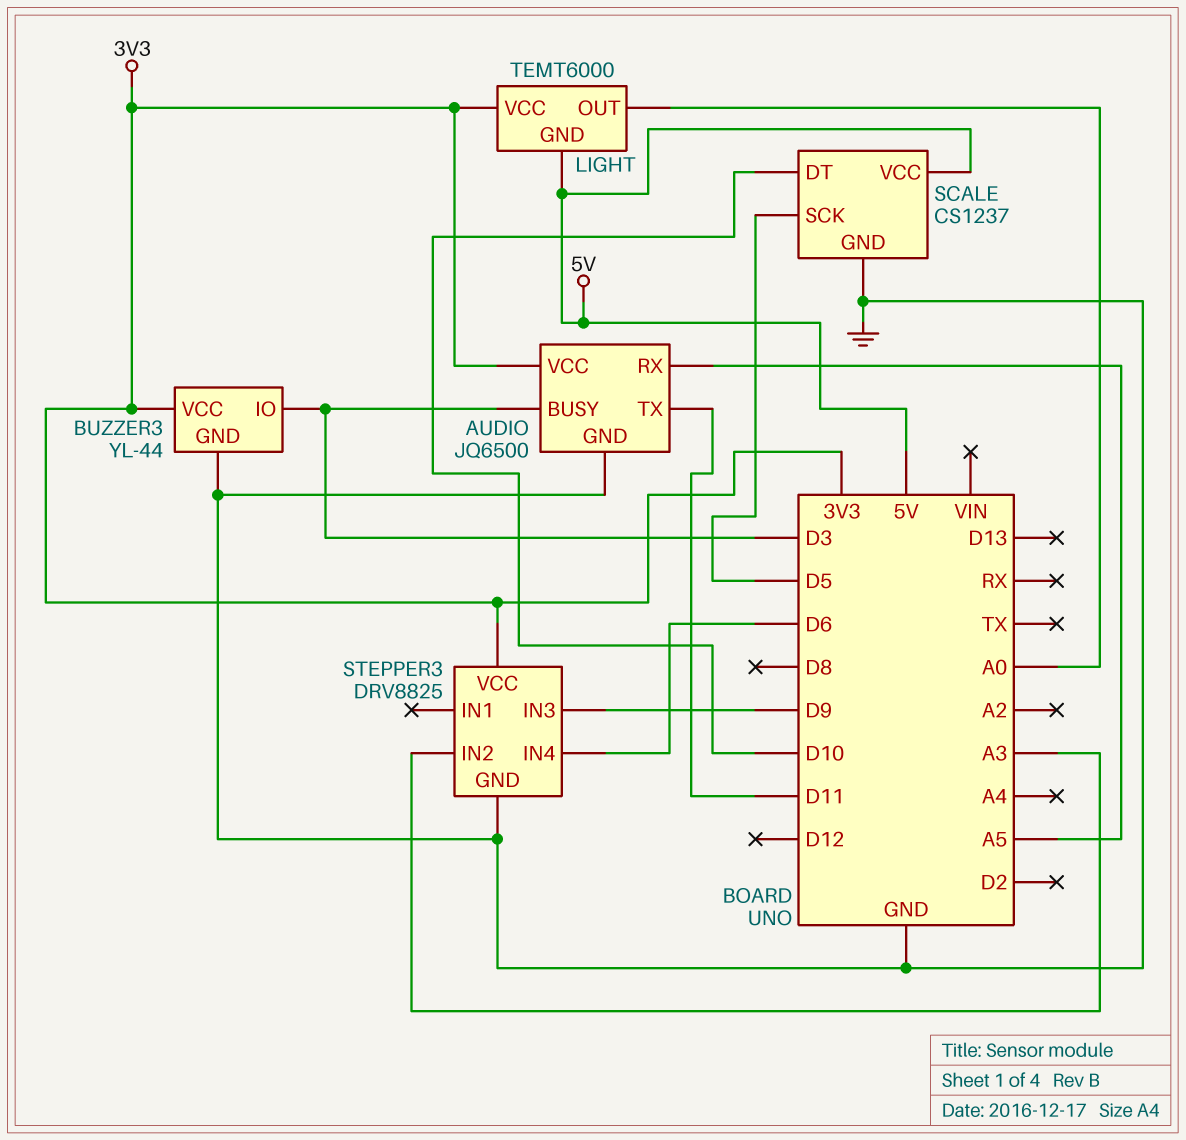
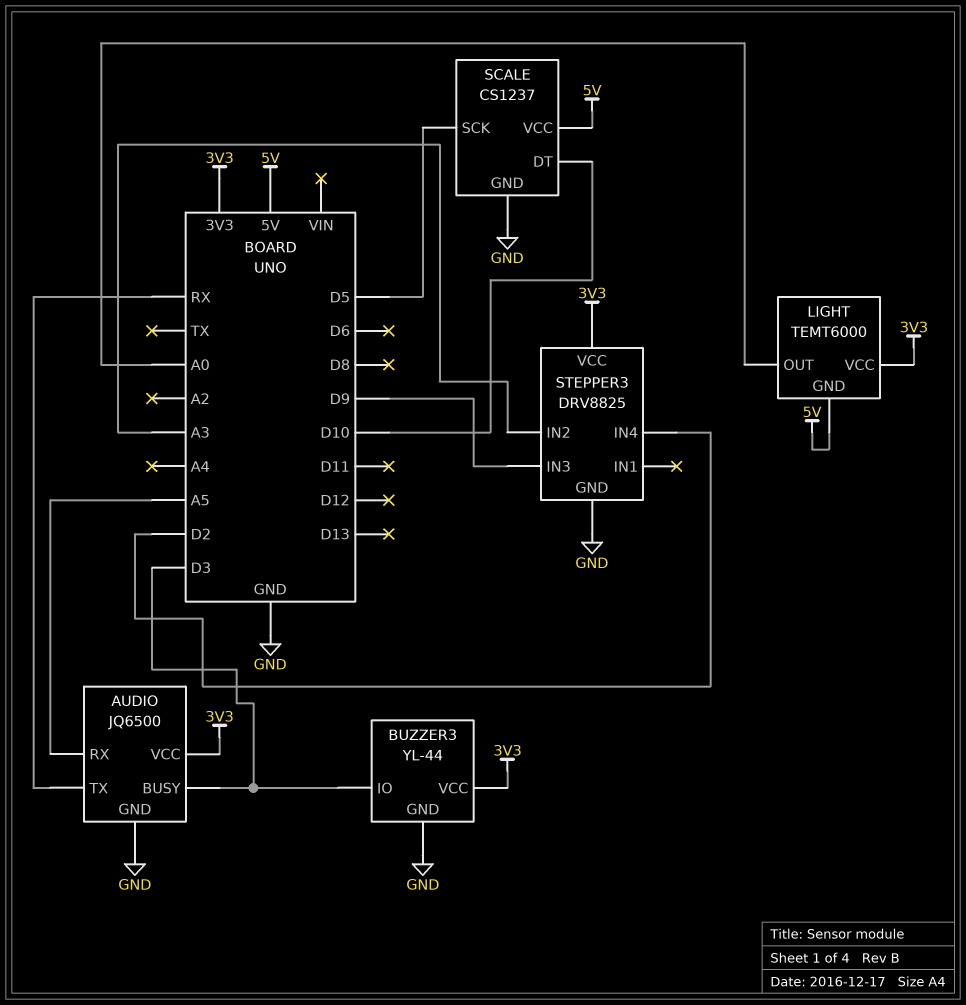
AUDIO pin TX: D11 -> RX
STEPPER3 pin IN4: D6 -> D2

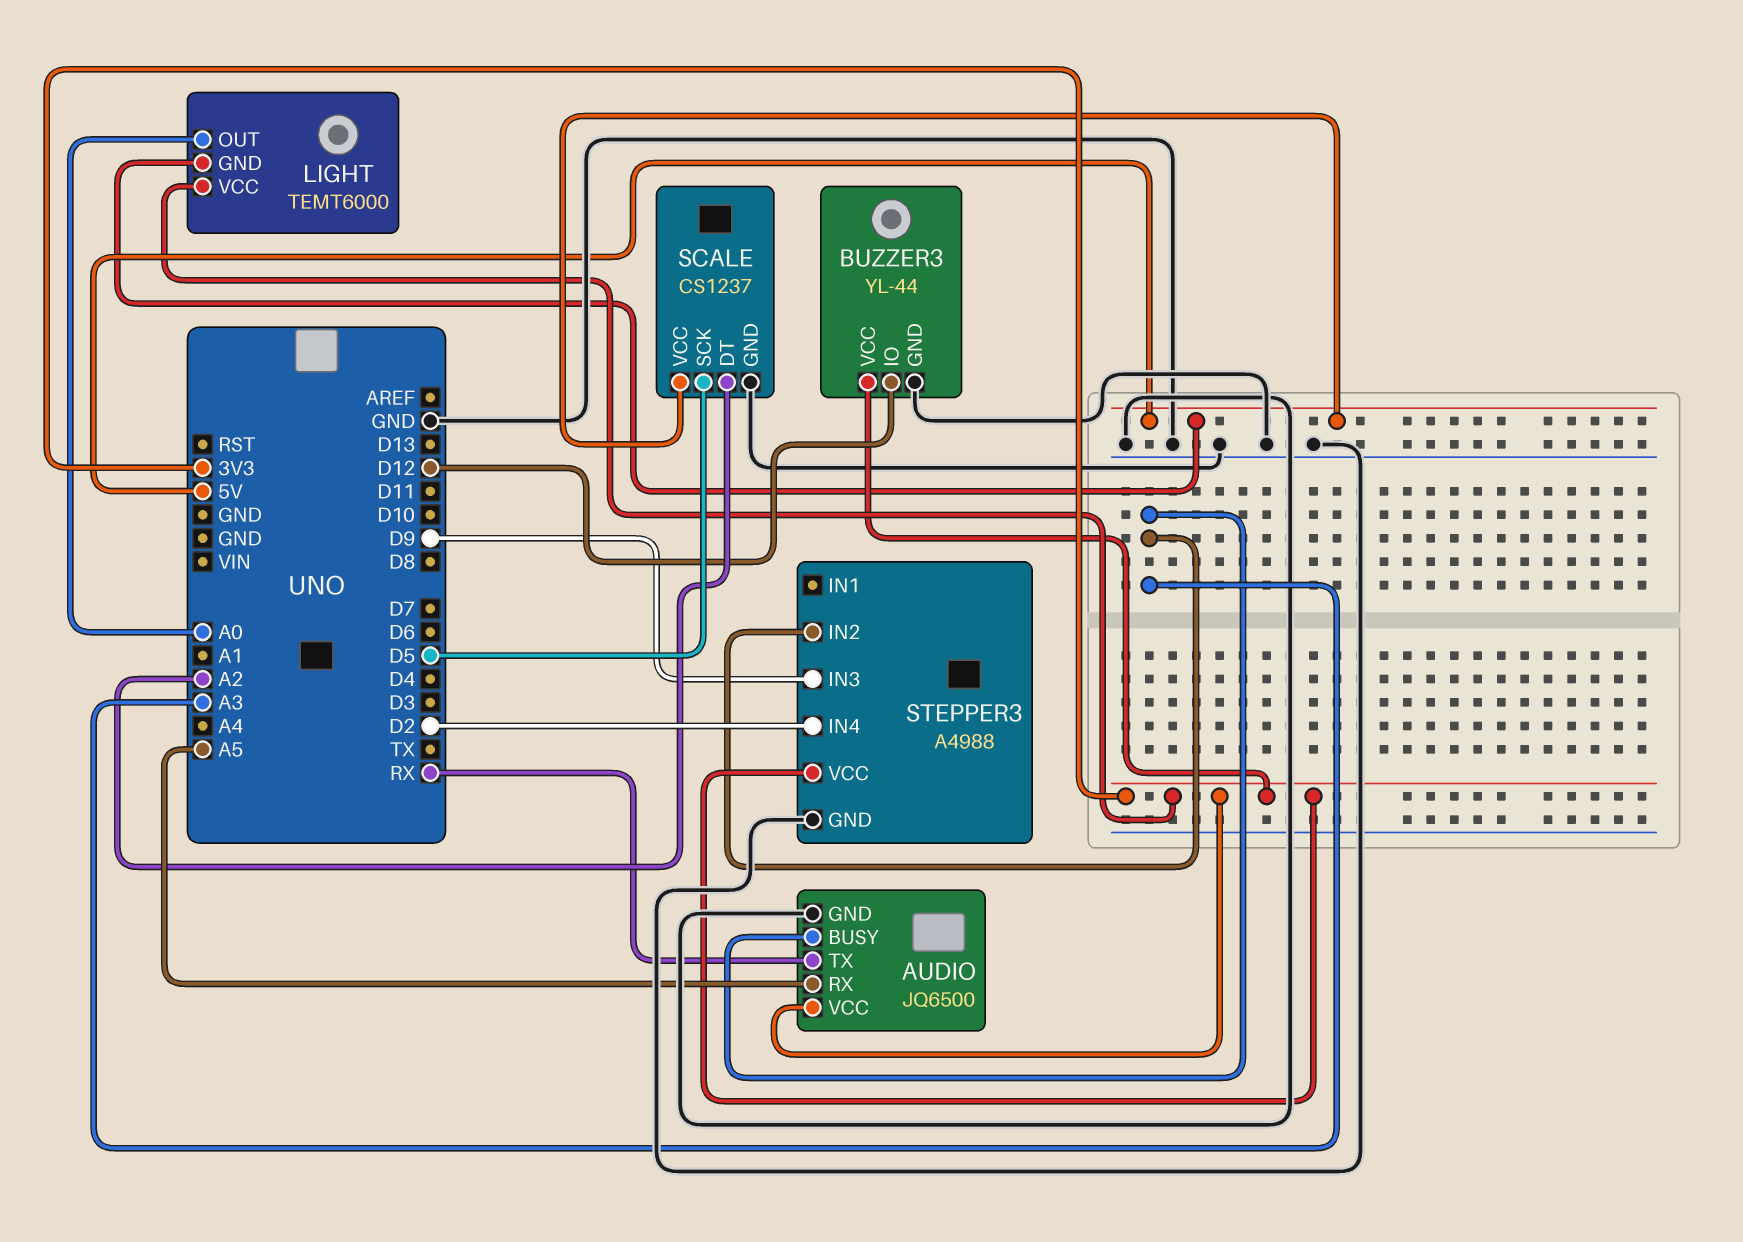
AUDIO pin BUSY: D3 -> A3
BUZZER3 pin IO: D3 -> D12
SCALE pin DT: D10 -> A2
STEPPER3: DRV8825 -> A4988

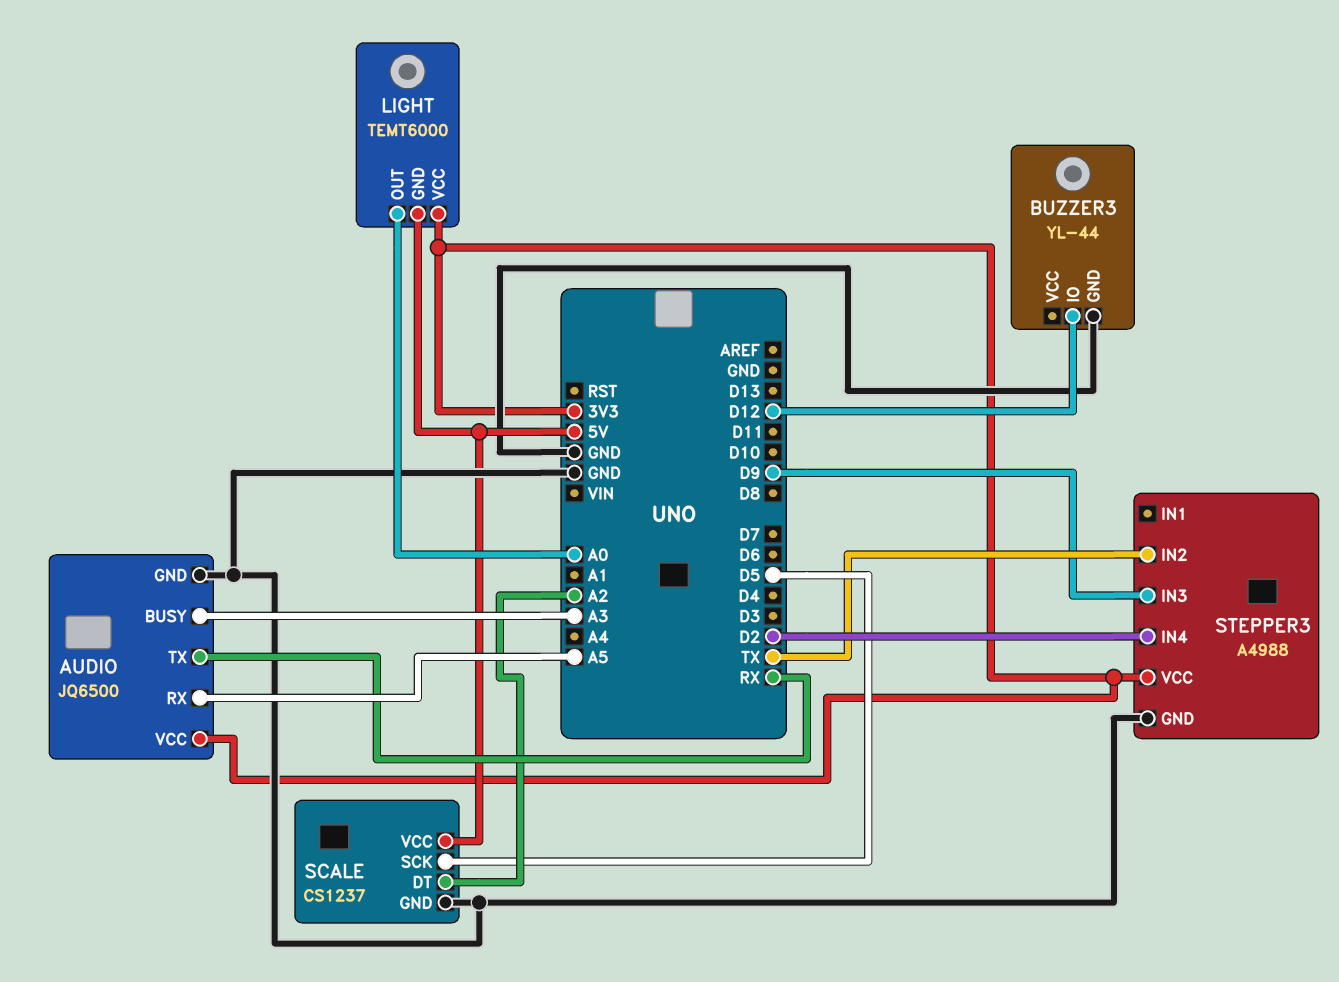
BUZZER3 pin VCC: 3V3 -> none
STEPPER3 pin IN2: A3 -> TX

